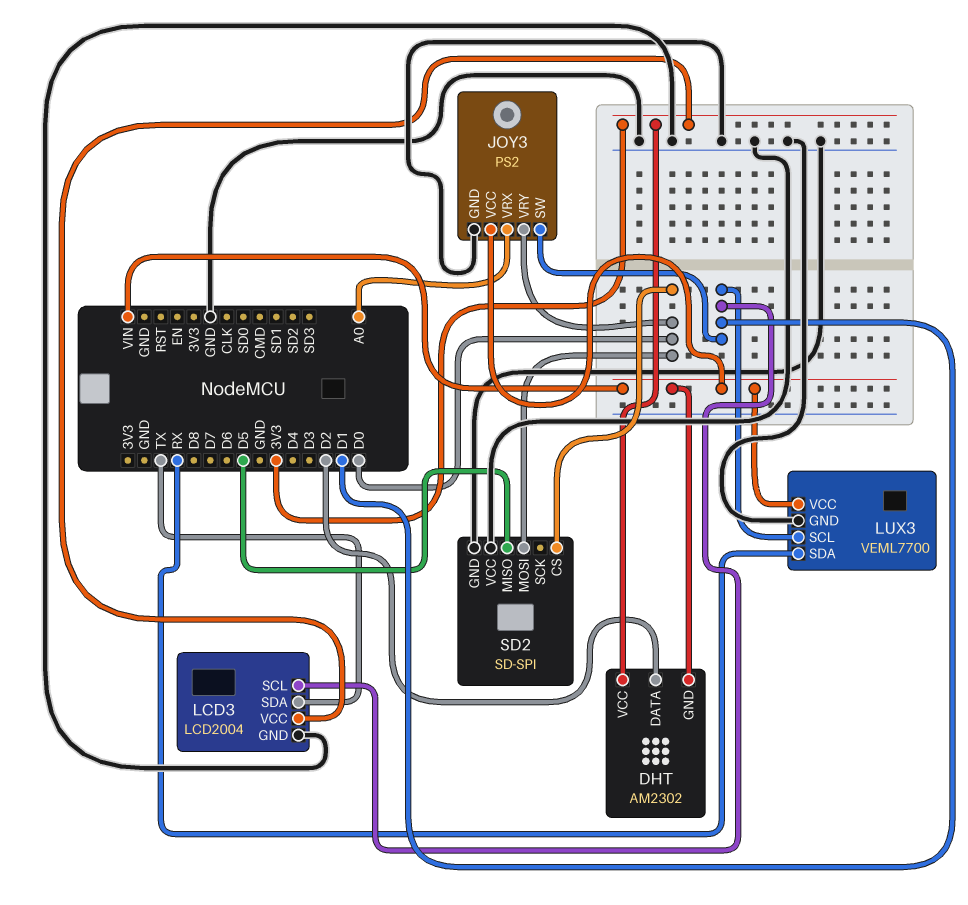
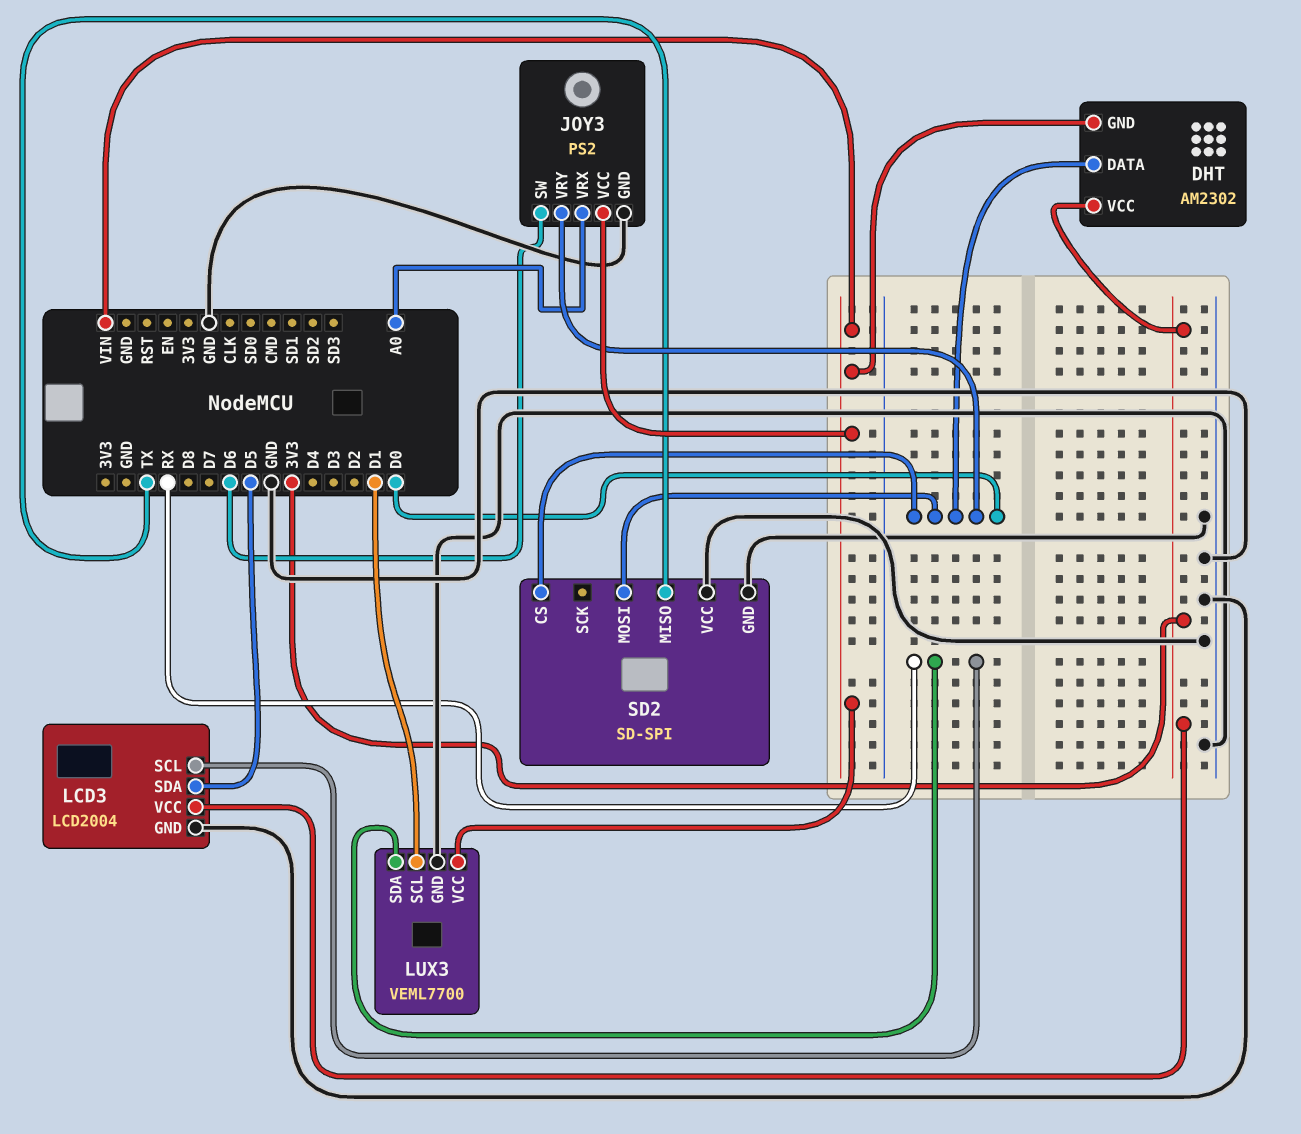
DHT pin DATA: D2 -> D0
JOY3 pin SW: D1 -> D6
LCD3 pin SCL: D1 -> RX
LCD3 pin SDA: TX -> D5
SD2 pin MISO: D5 -> TX

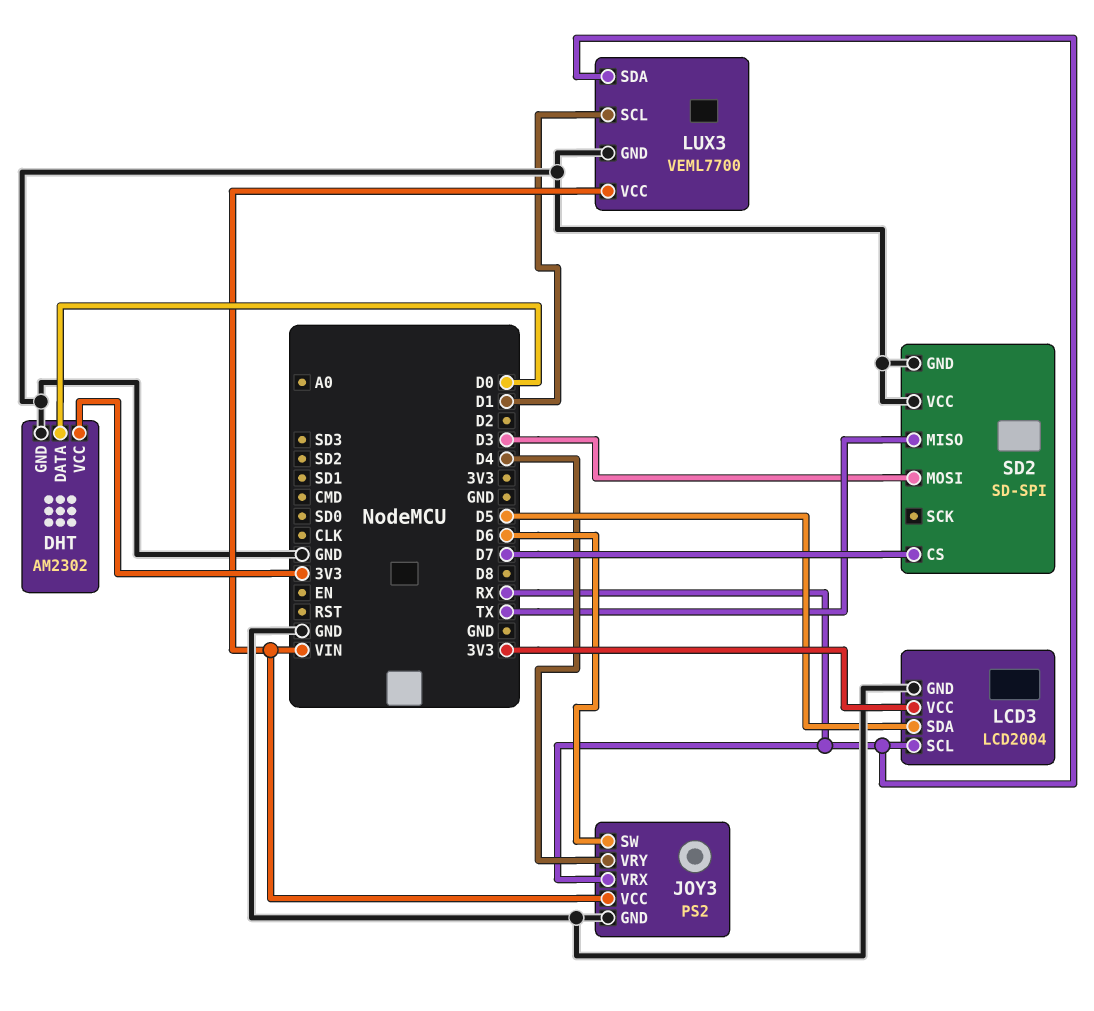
DHT pin GND: VIN -> GND
JOY3 pin VRX: A0 -> RX
JOY3 pin VRY: D0 -> D4
SD2 pin CS: D0 -> D7
SD2 pin MOSI: D0 -> D3

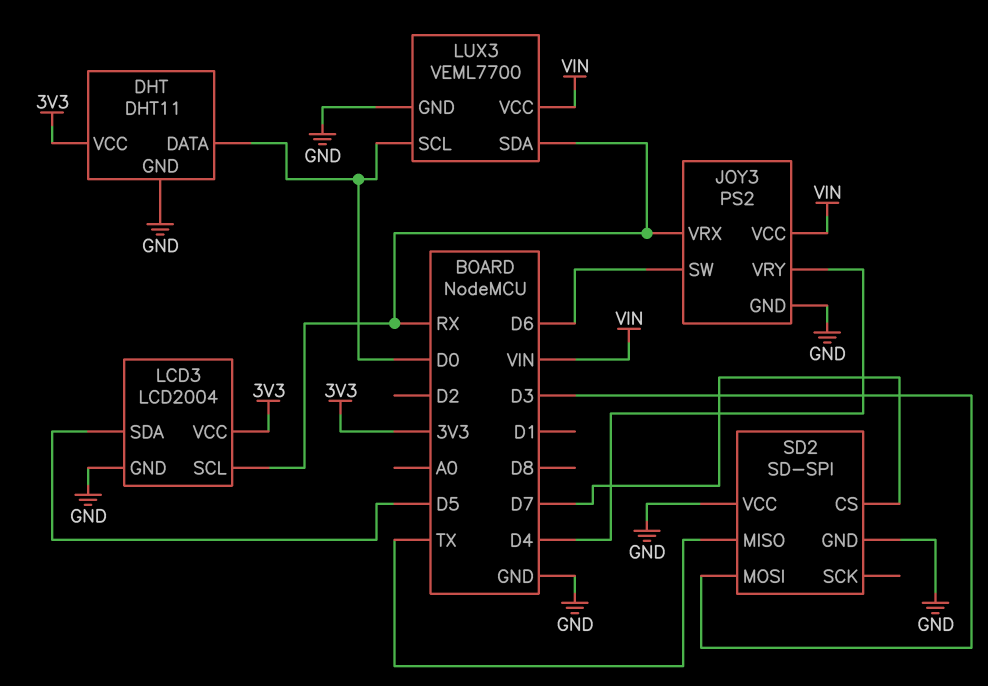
DHT: AM2302 -> DHT11
LUX3 pin SCL: D1 -> D0

